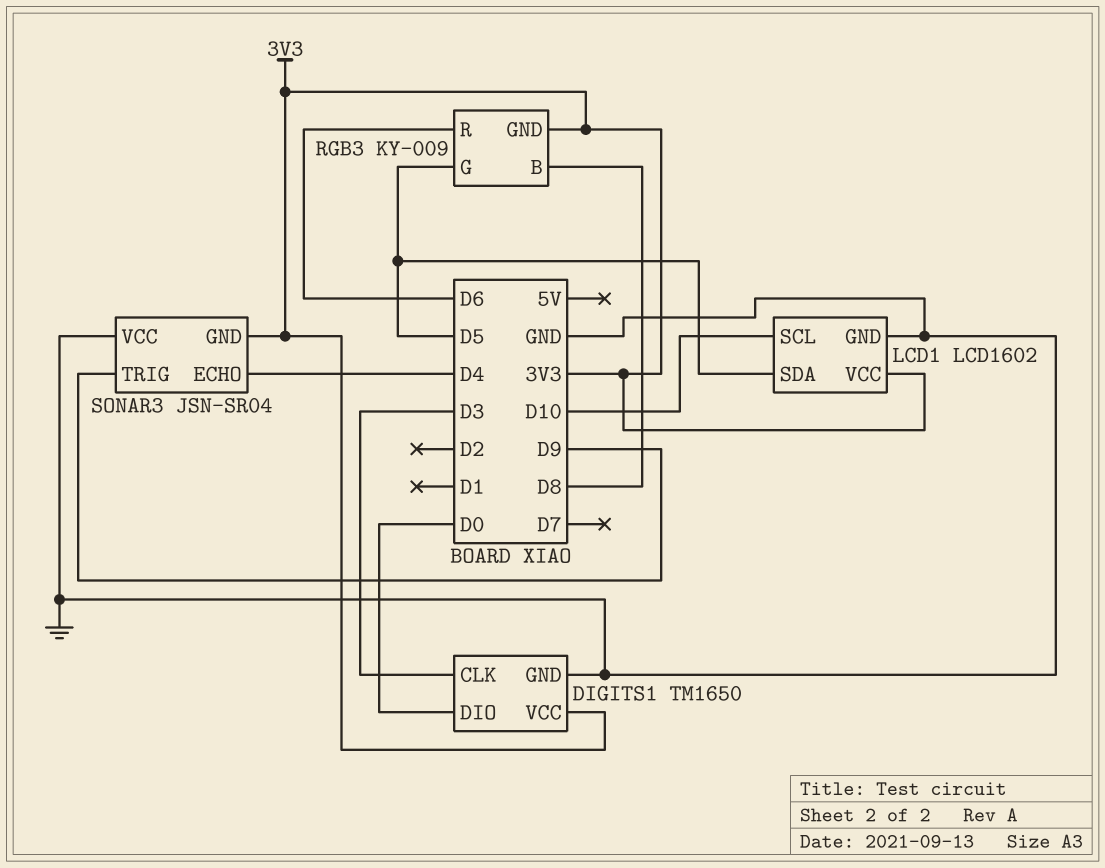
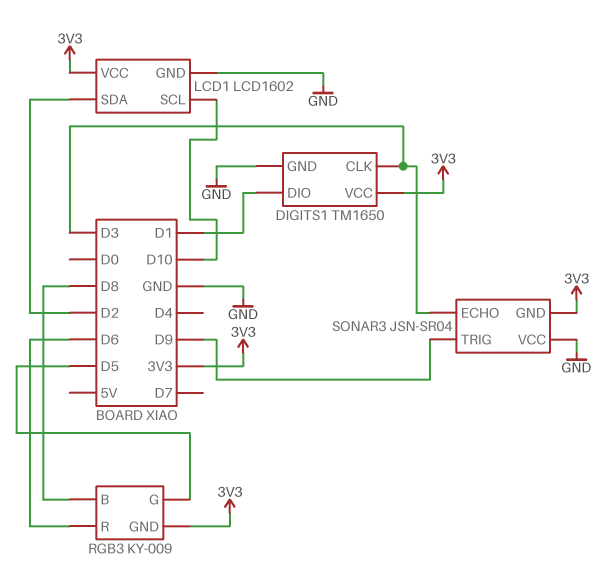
DIGITS1 pin DIO: D0 -> D1
LCD1 pin SDA: D5 -> D2
SONAR3 pin ECHO: D4 -> D3

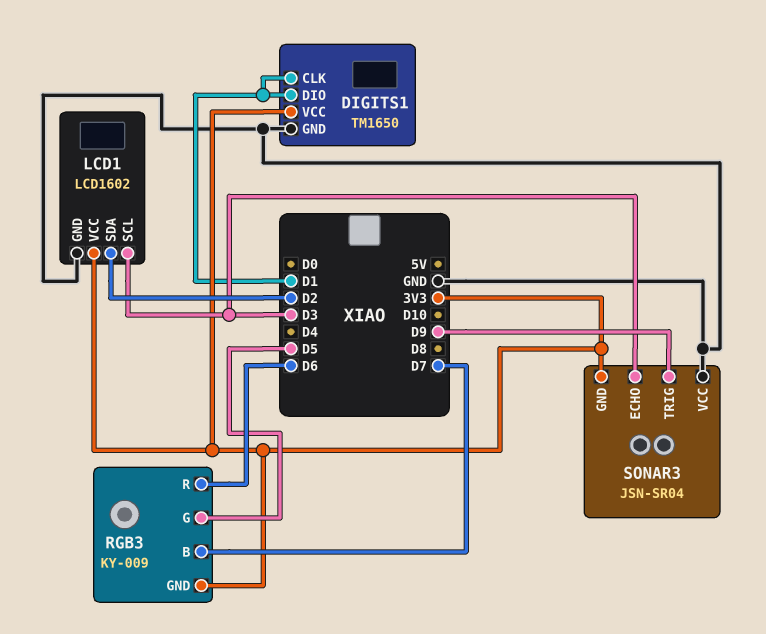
DIGITS1 pin CLK: D3 -> D1
LCD1 pin SCL: D10 -> D3
RGB3 pin B: D8 -> D7

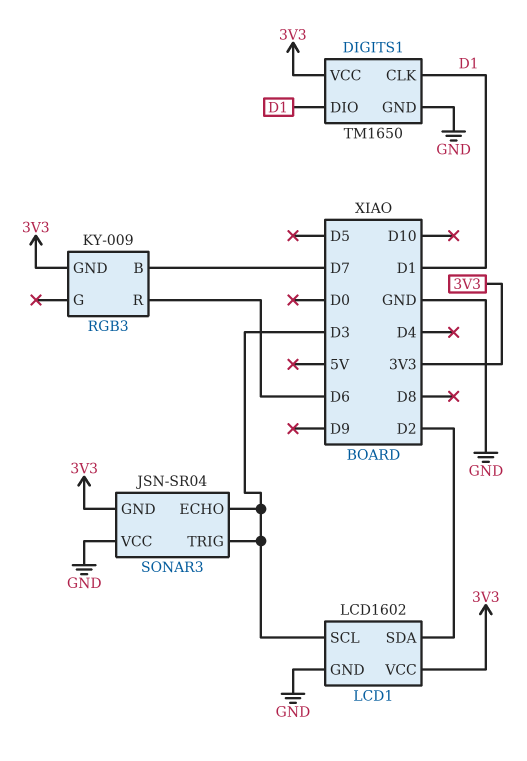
RGB3 pin G: D5 -> none
SONAR3 pin TRIG: D9 -> D3

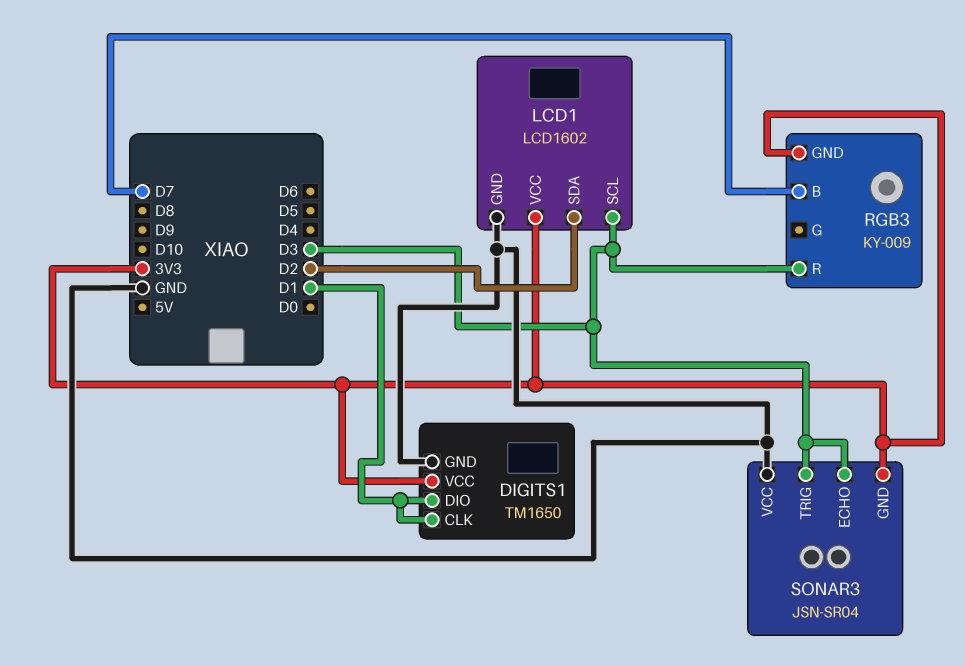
RGB3 pin R: D6 -> D3

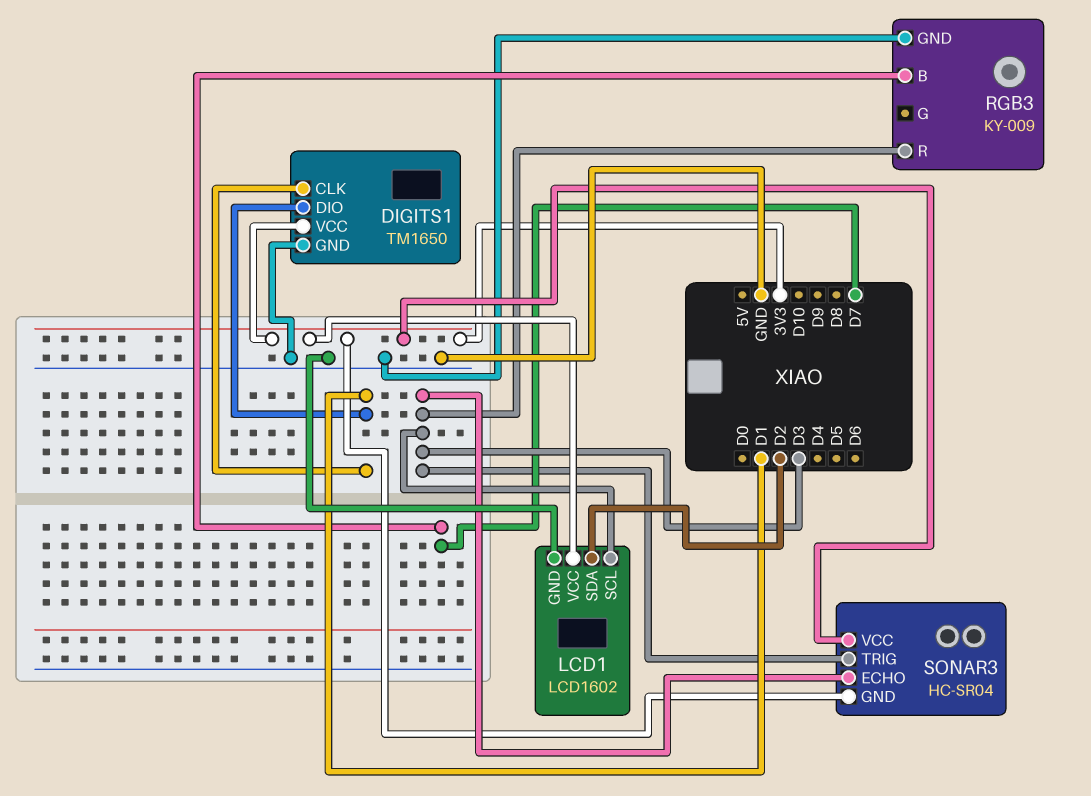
RGB3 pin GND: 3V3 -> GND
SONAR3: JSN-SR04 -> HC-SR04
SONAR3 pin VCC: GND -> 3V3

